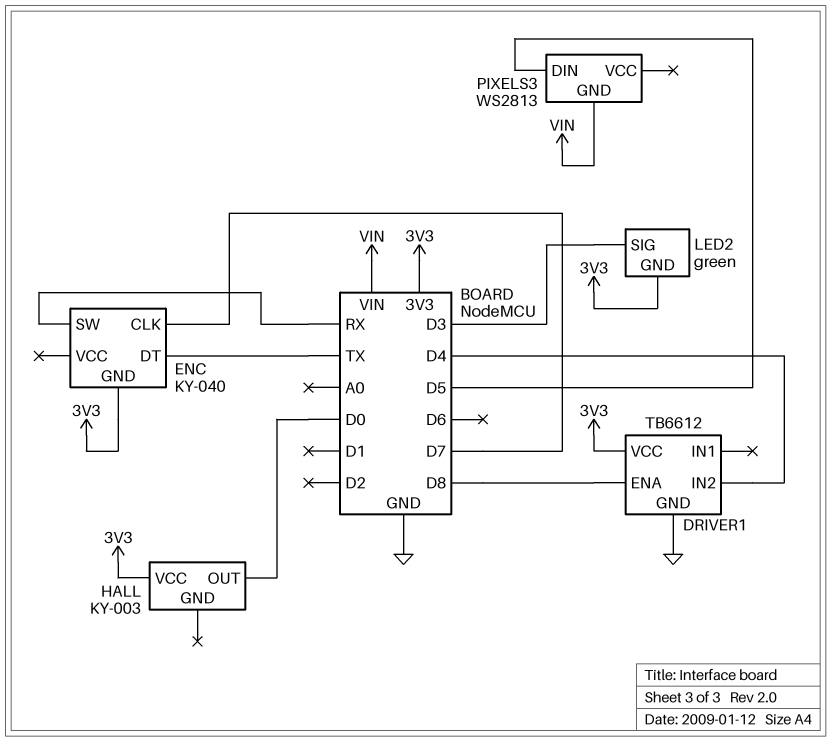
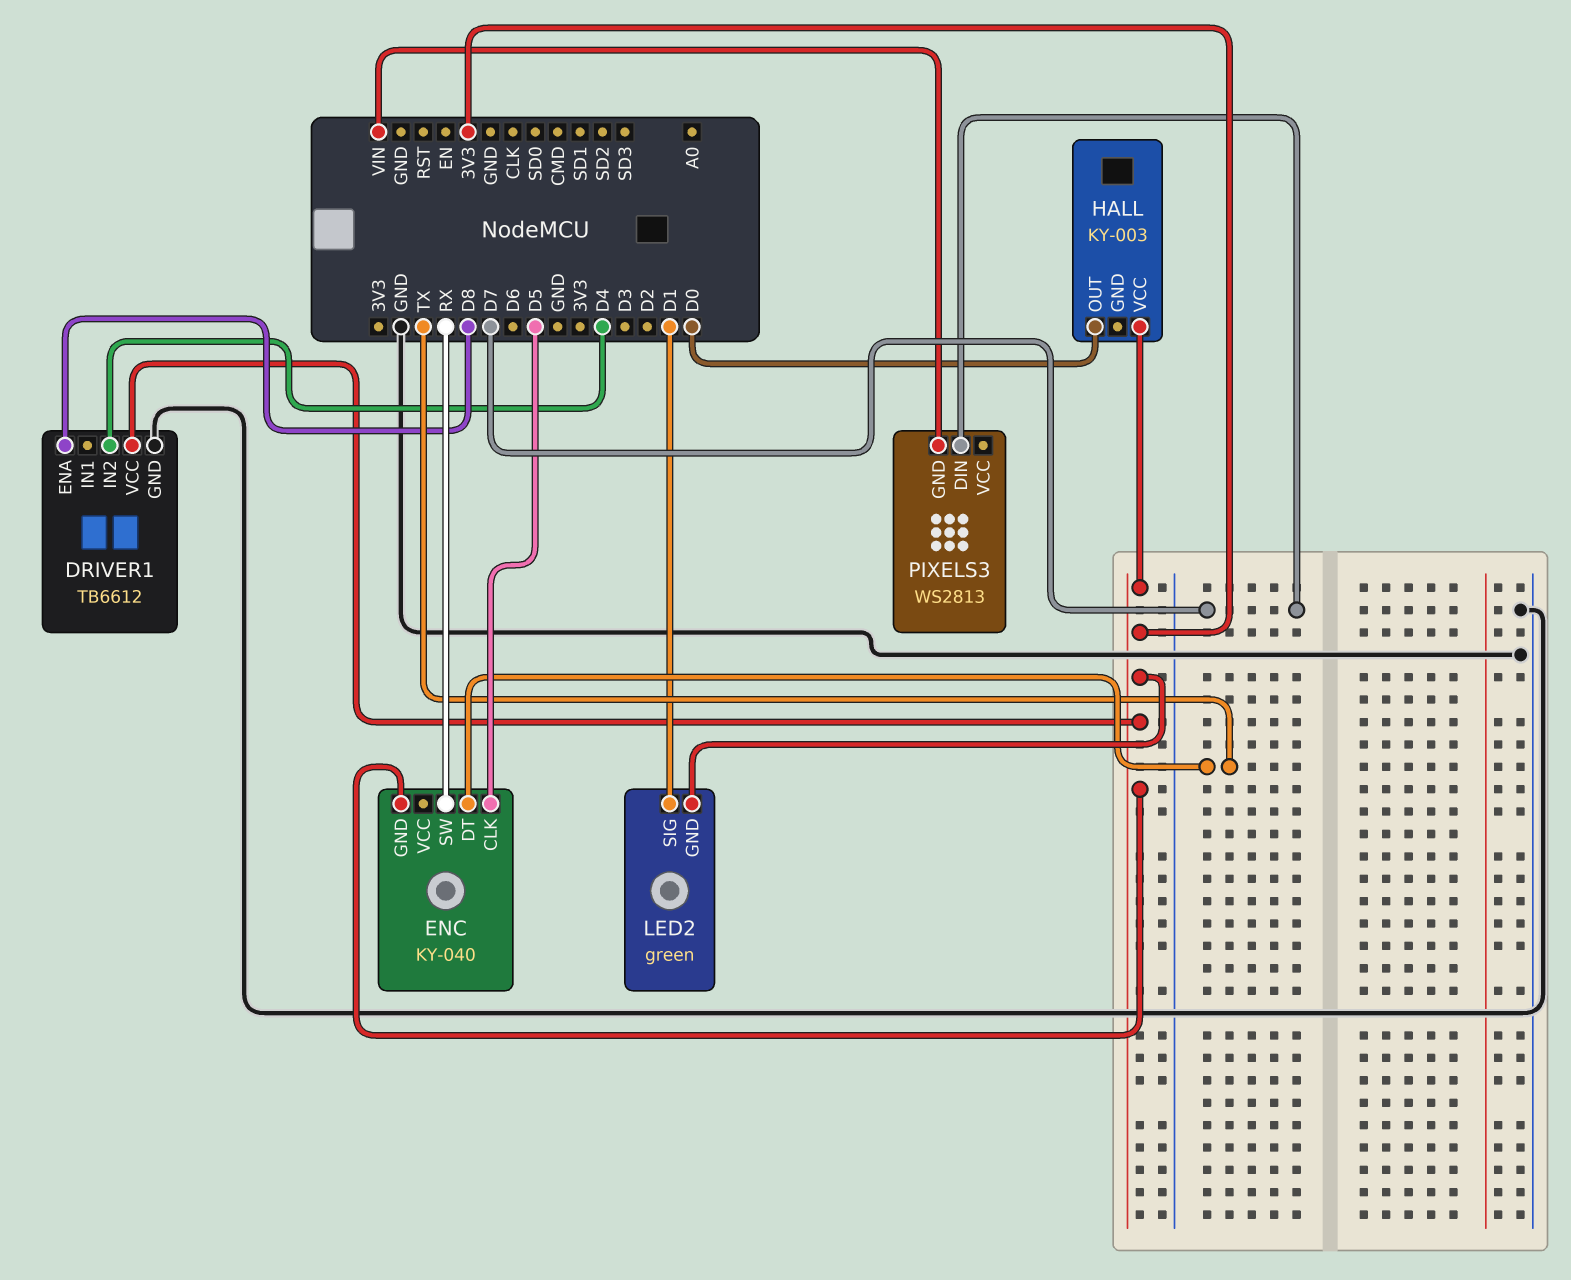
ENC pin CLK: D7 -> D5
LED2 pin SIG: D3 -> D1
PIXELS3 pin DIN: D5 -> D7

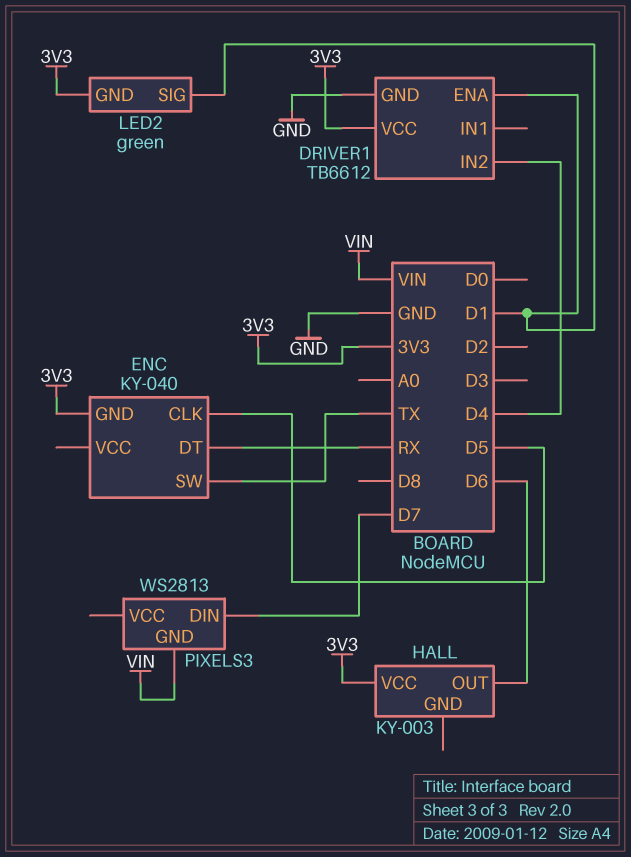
DRIVER1 pin ENA: D8 -> D1
ENC pin DT: TX -> RX
ENC pin SW: RX -> TX
HALL pin OUT: D0 -> D6

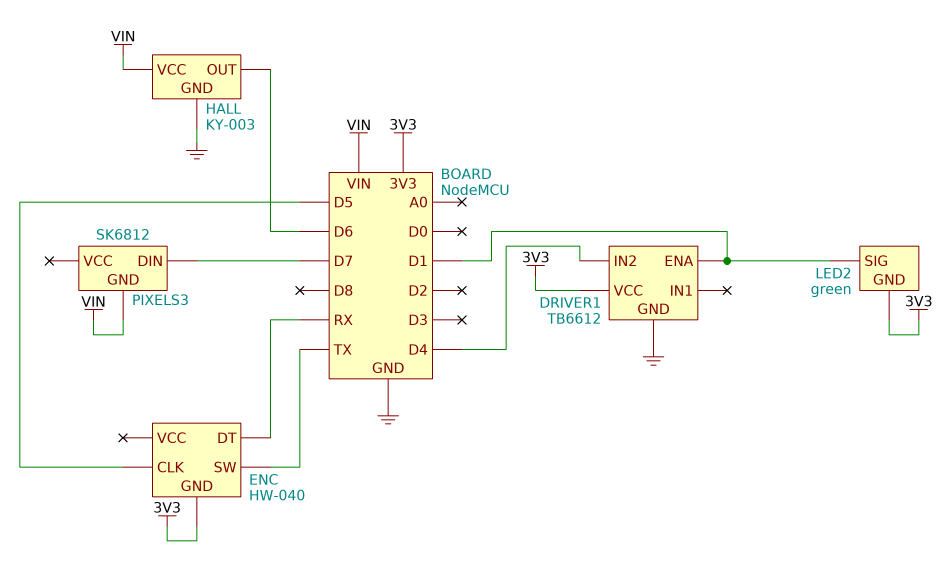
ENC: KY-040 -> HW-040
HALL pin GND: none -> GND
HALL pin VCC: 3V3 -> VIN
PIXELS3: WS2813 -> SK6812

